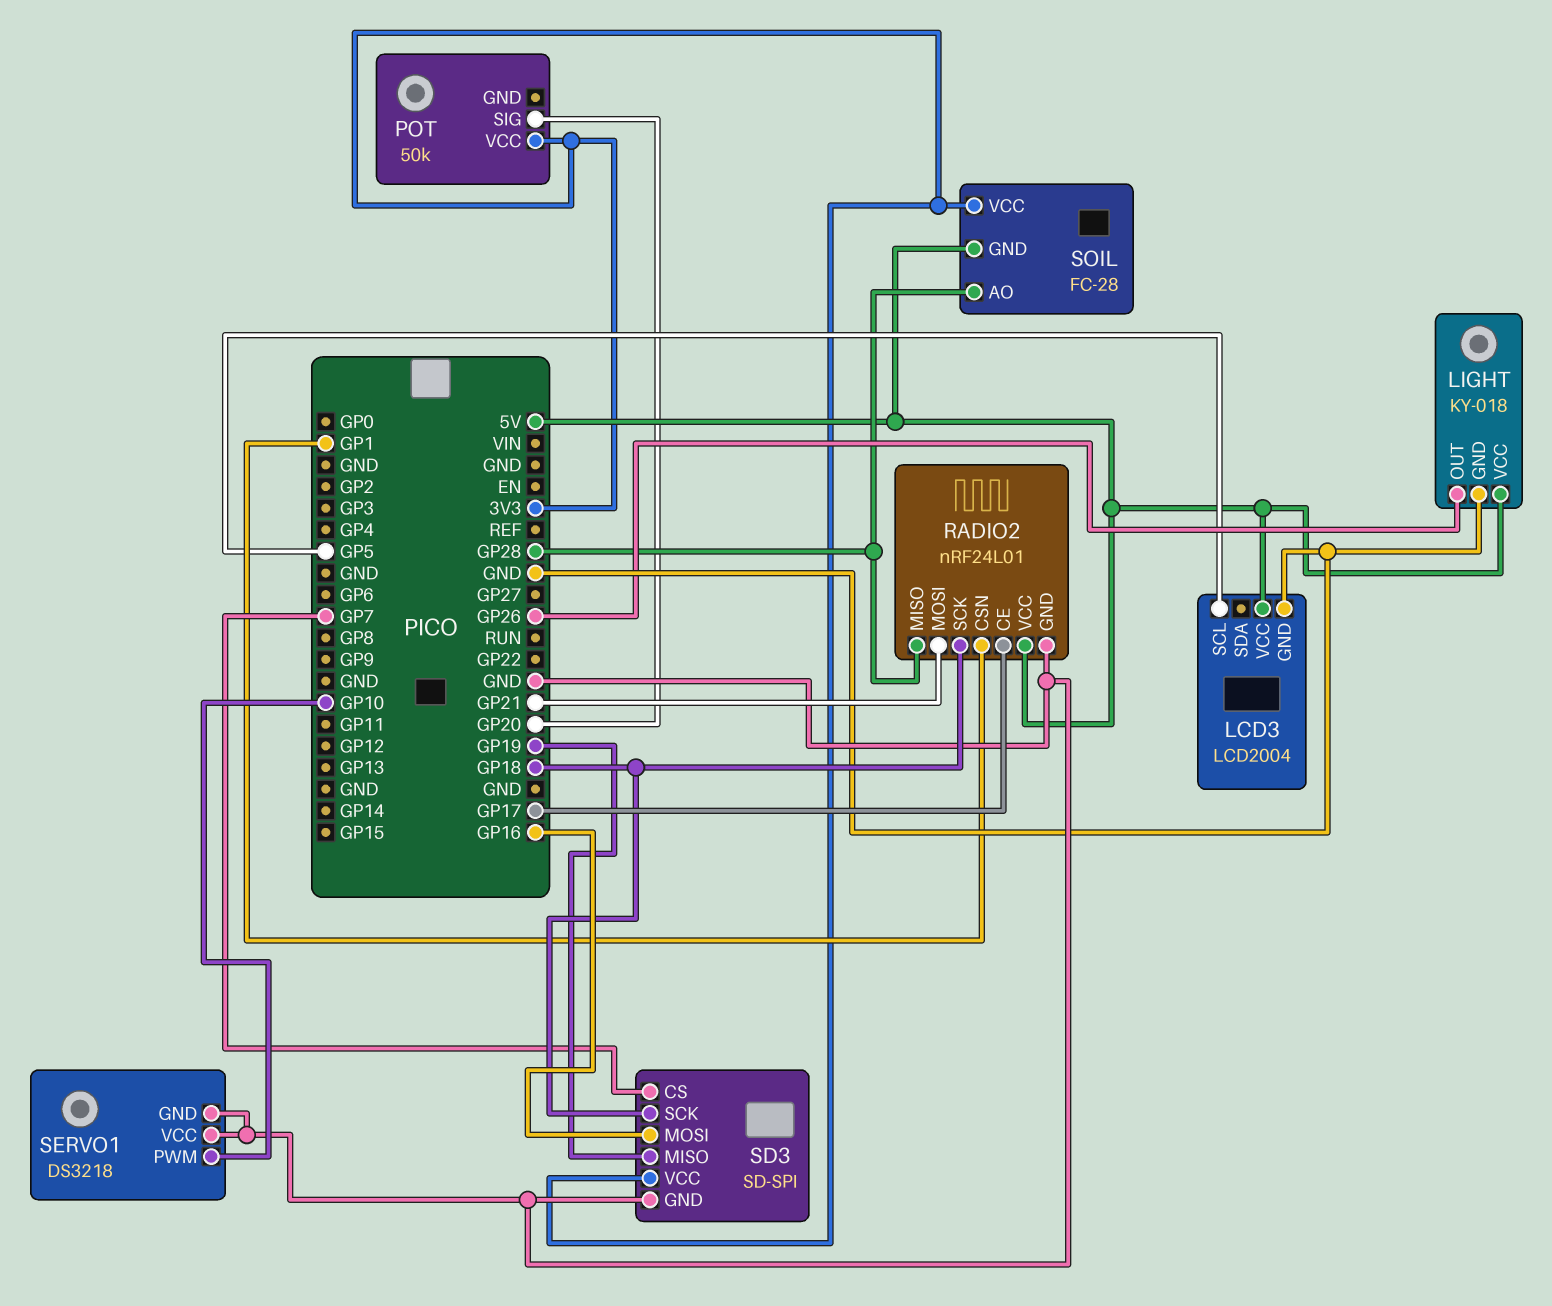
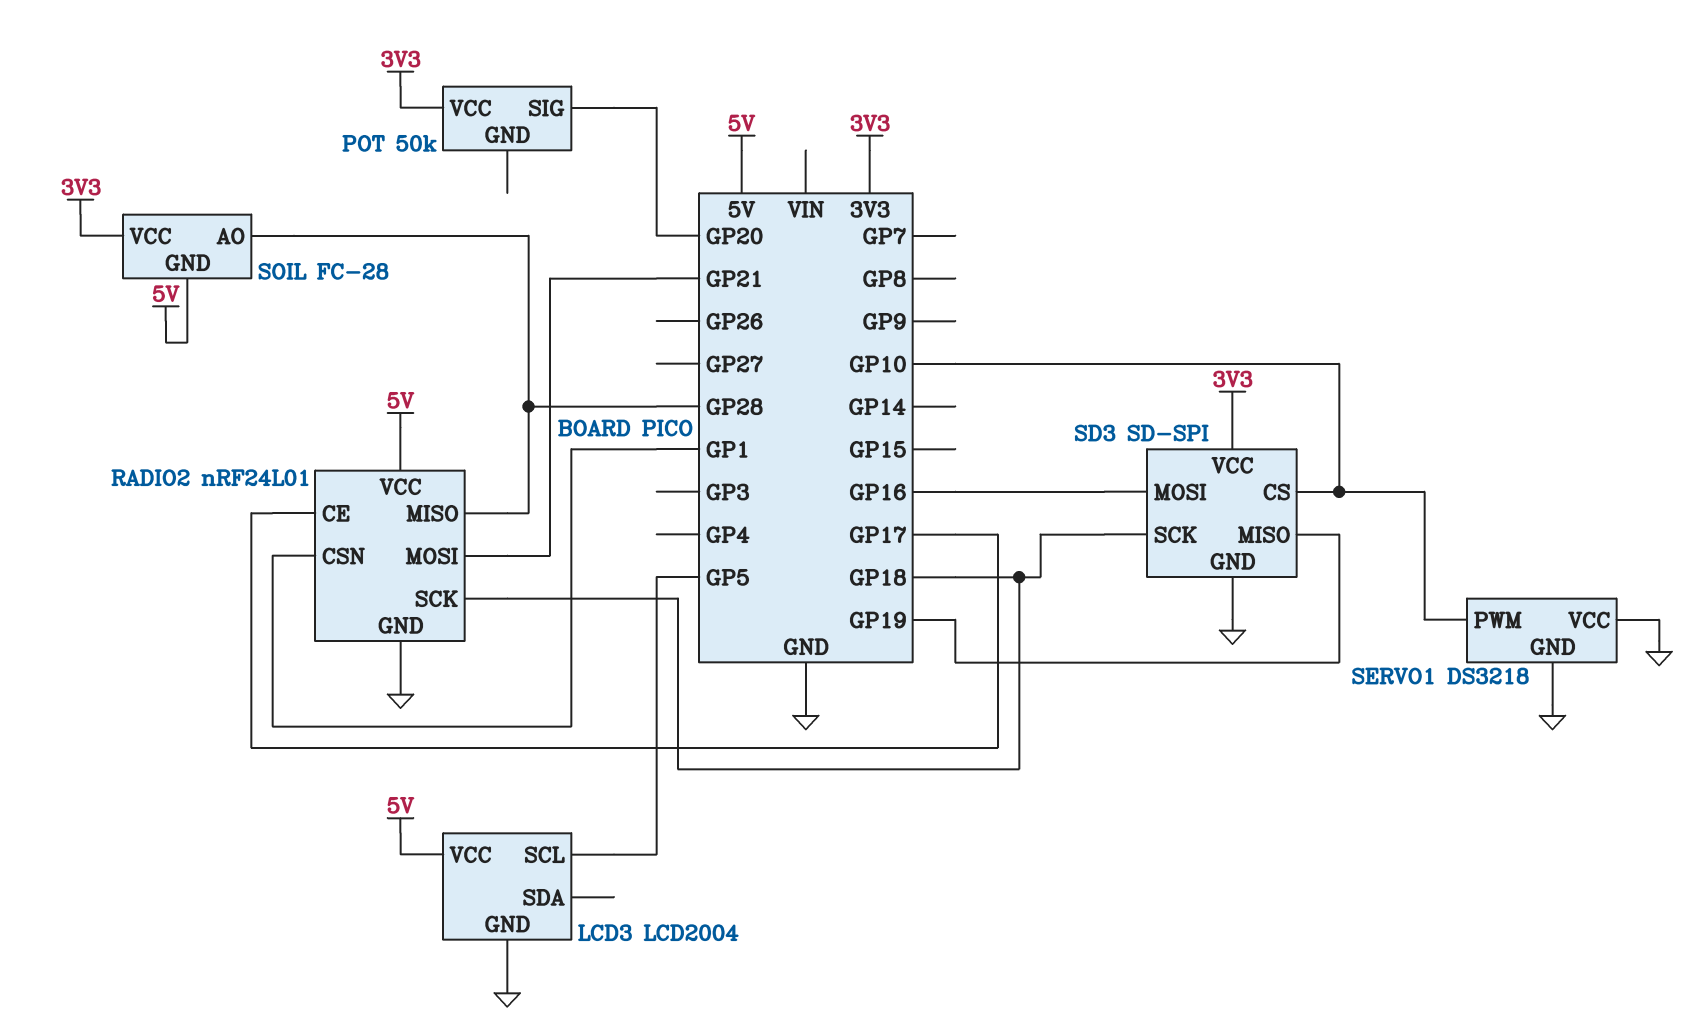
LIGHT: KY-018 -> none
LIGHT pin GND: GND -> none
LIGHT pin OUT: GP26 -> none
LIGHT pin VCC: 5V -> none
SD3 pin CS: GP7 -> GP10

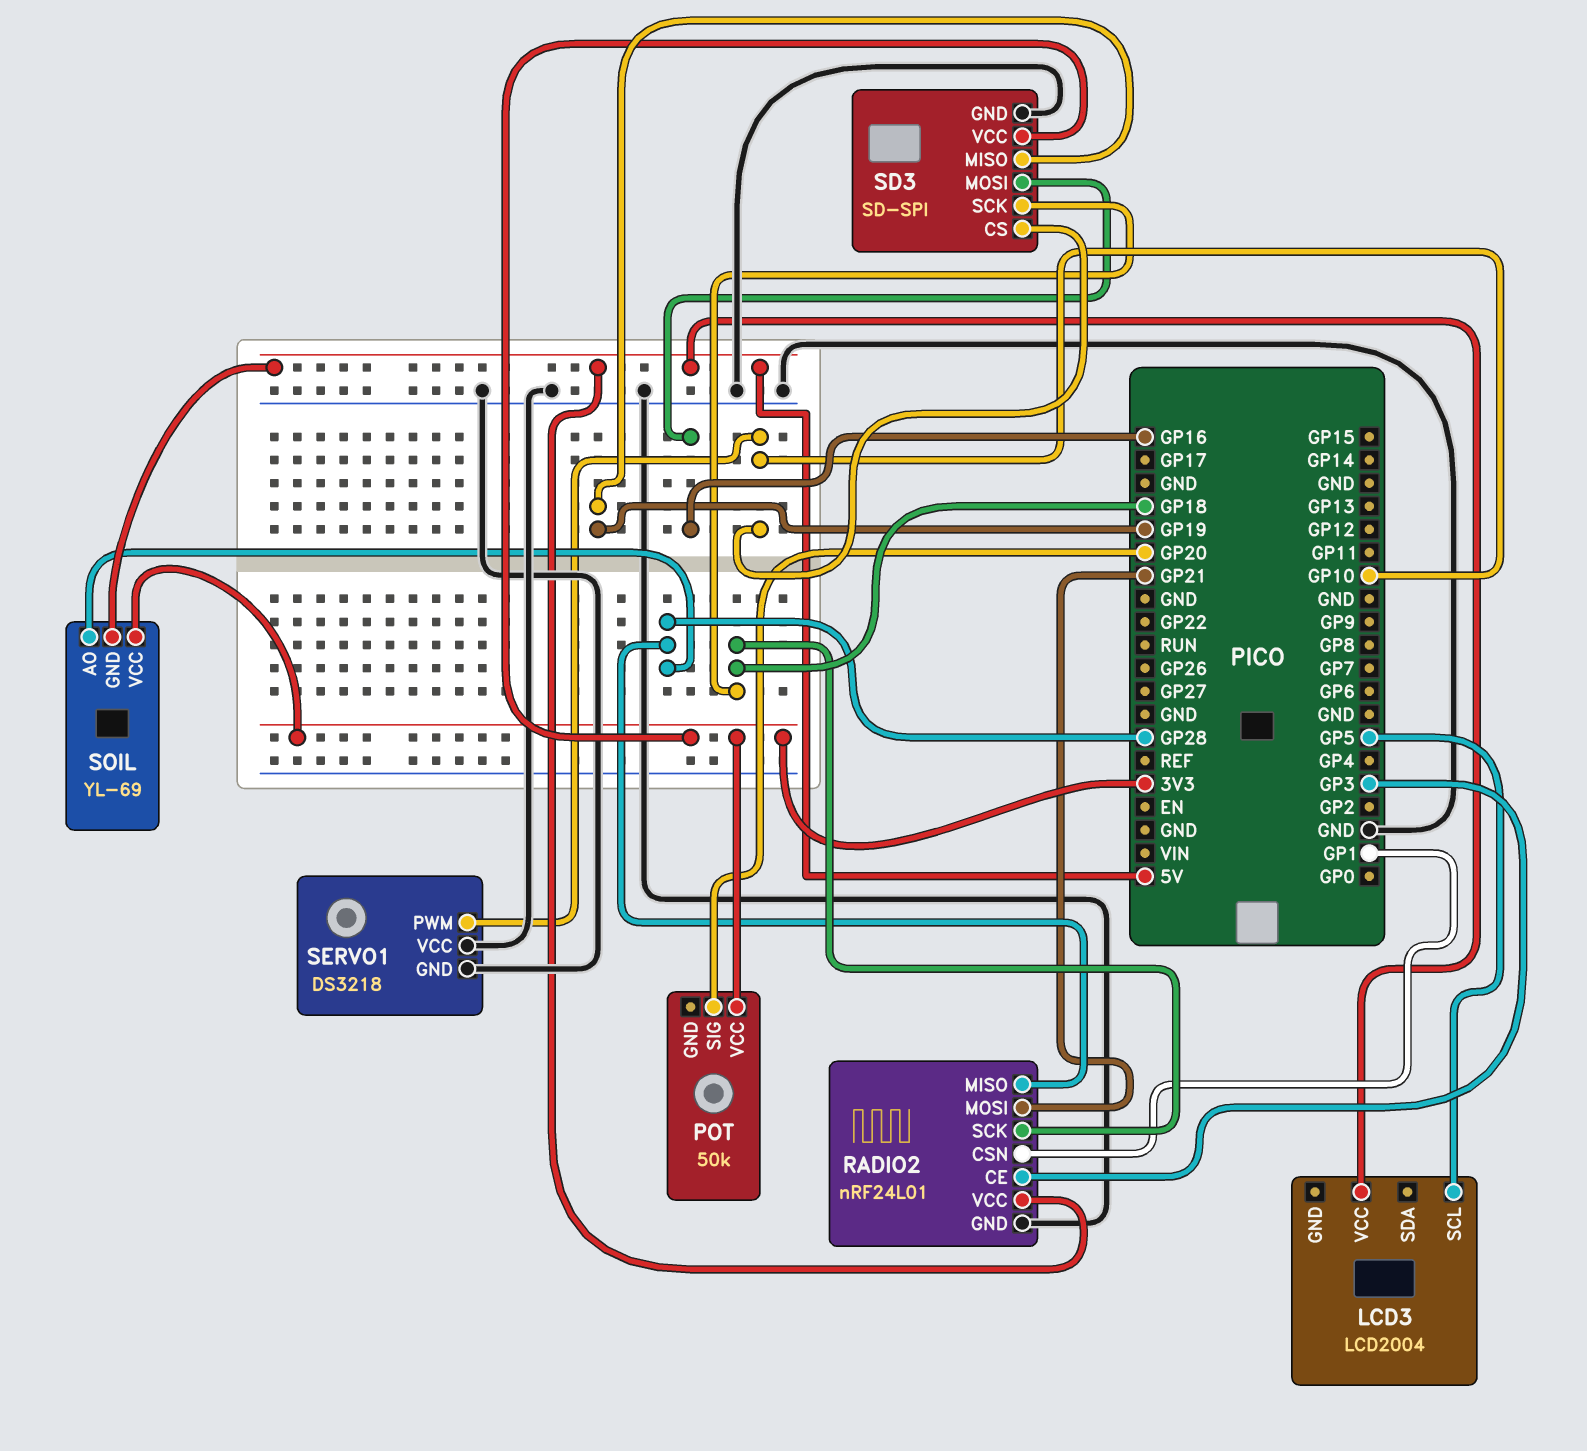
LCD3 pin GND: GND -> none
RADIO2 pin CE: GP17 -> GP3
SOIL: FC-28 -> YL-69

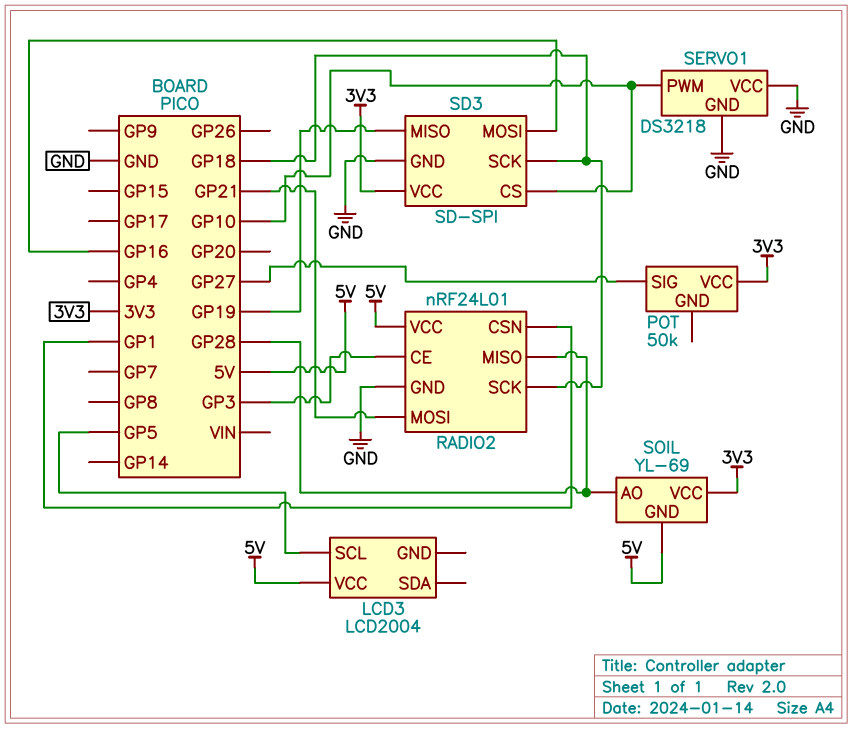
POT pin SIG: GP20 -> GP27

